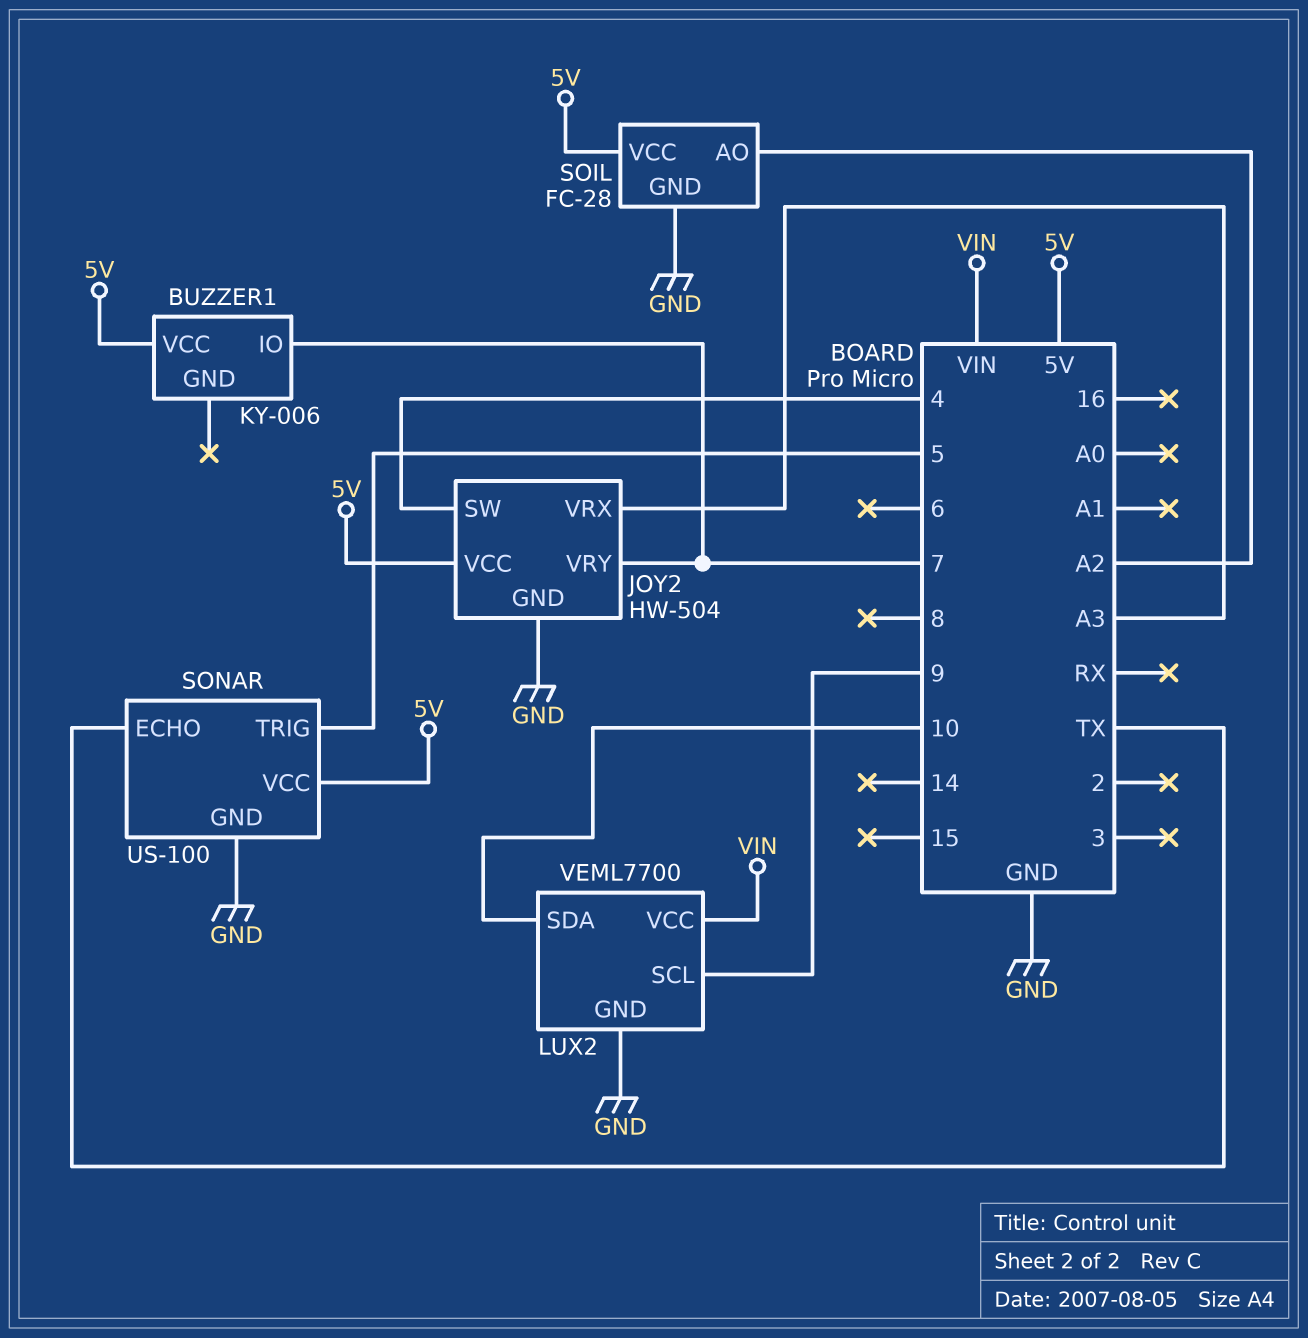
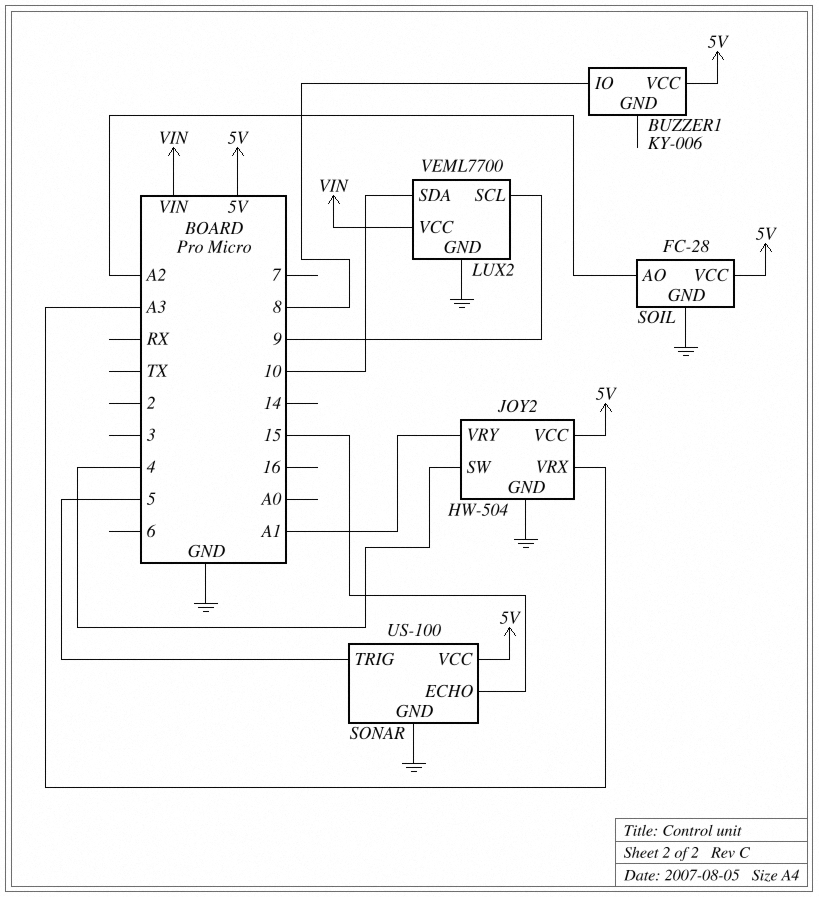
BUZZER1 pin IO: 7 -> 8
JOY2 pin VRY: 7 -> A1
SONAR pin ECHO: TX -> 15

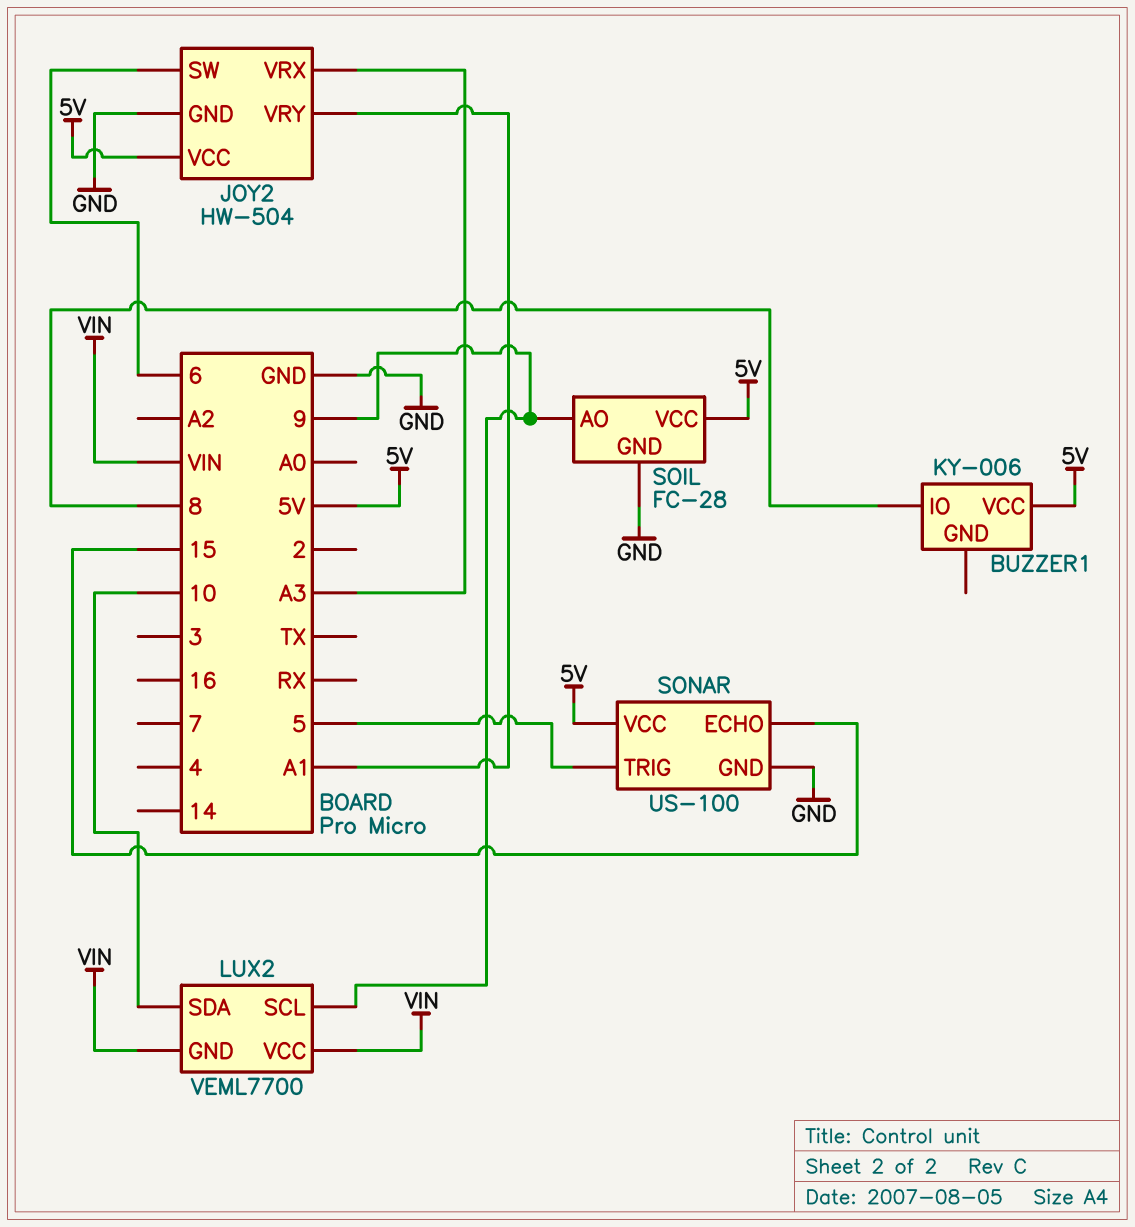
JOY2 pin SW: 4 -> 6
LUX2 pin GND: GND -> VIN
SOIL pin AO: A2 -> 9

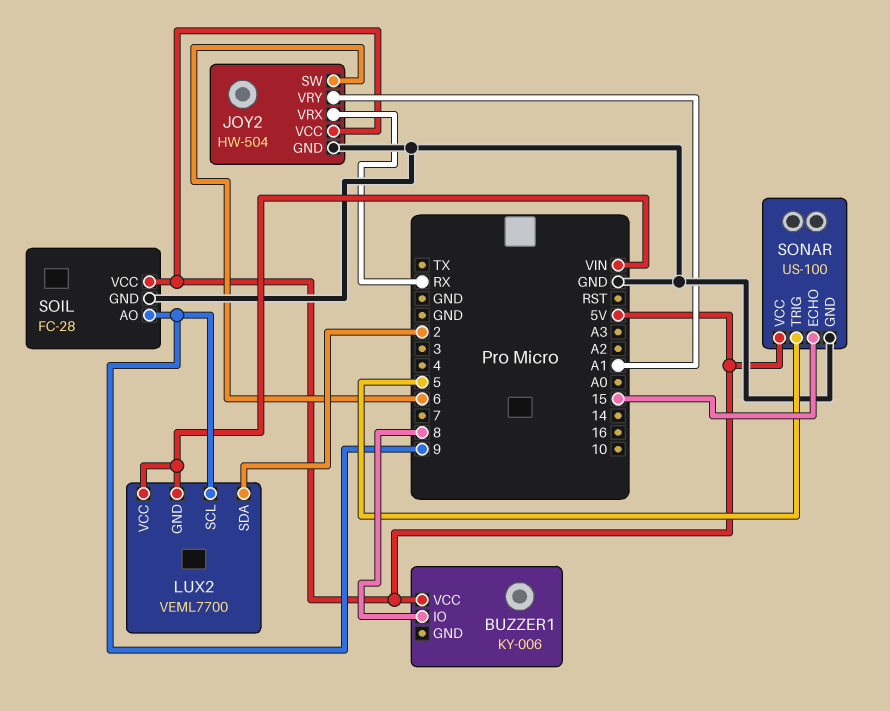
JOY2 pin VRX: A3 -> RX
LUX2 pin SDA: 10 -> 2

